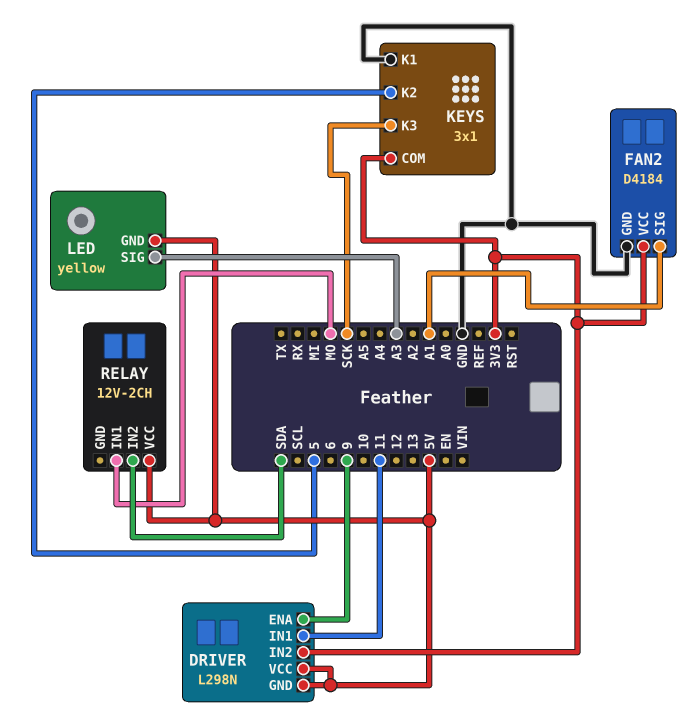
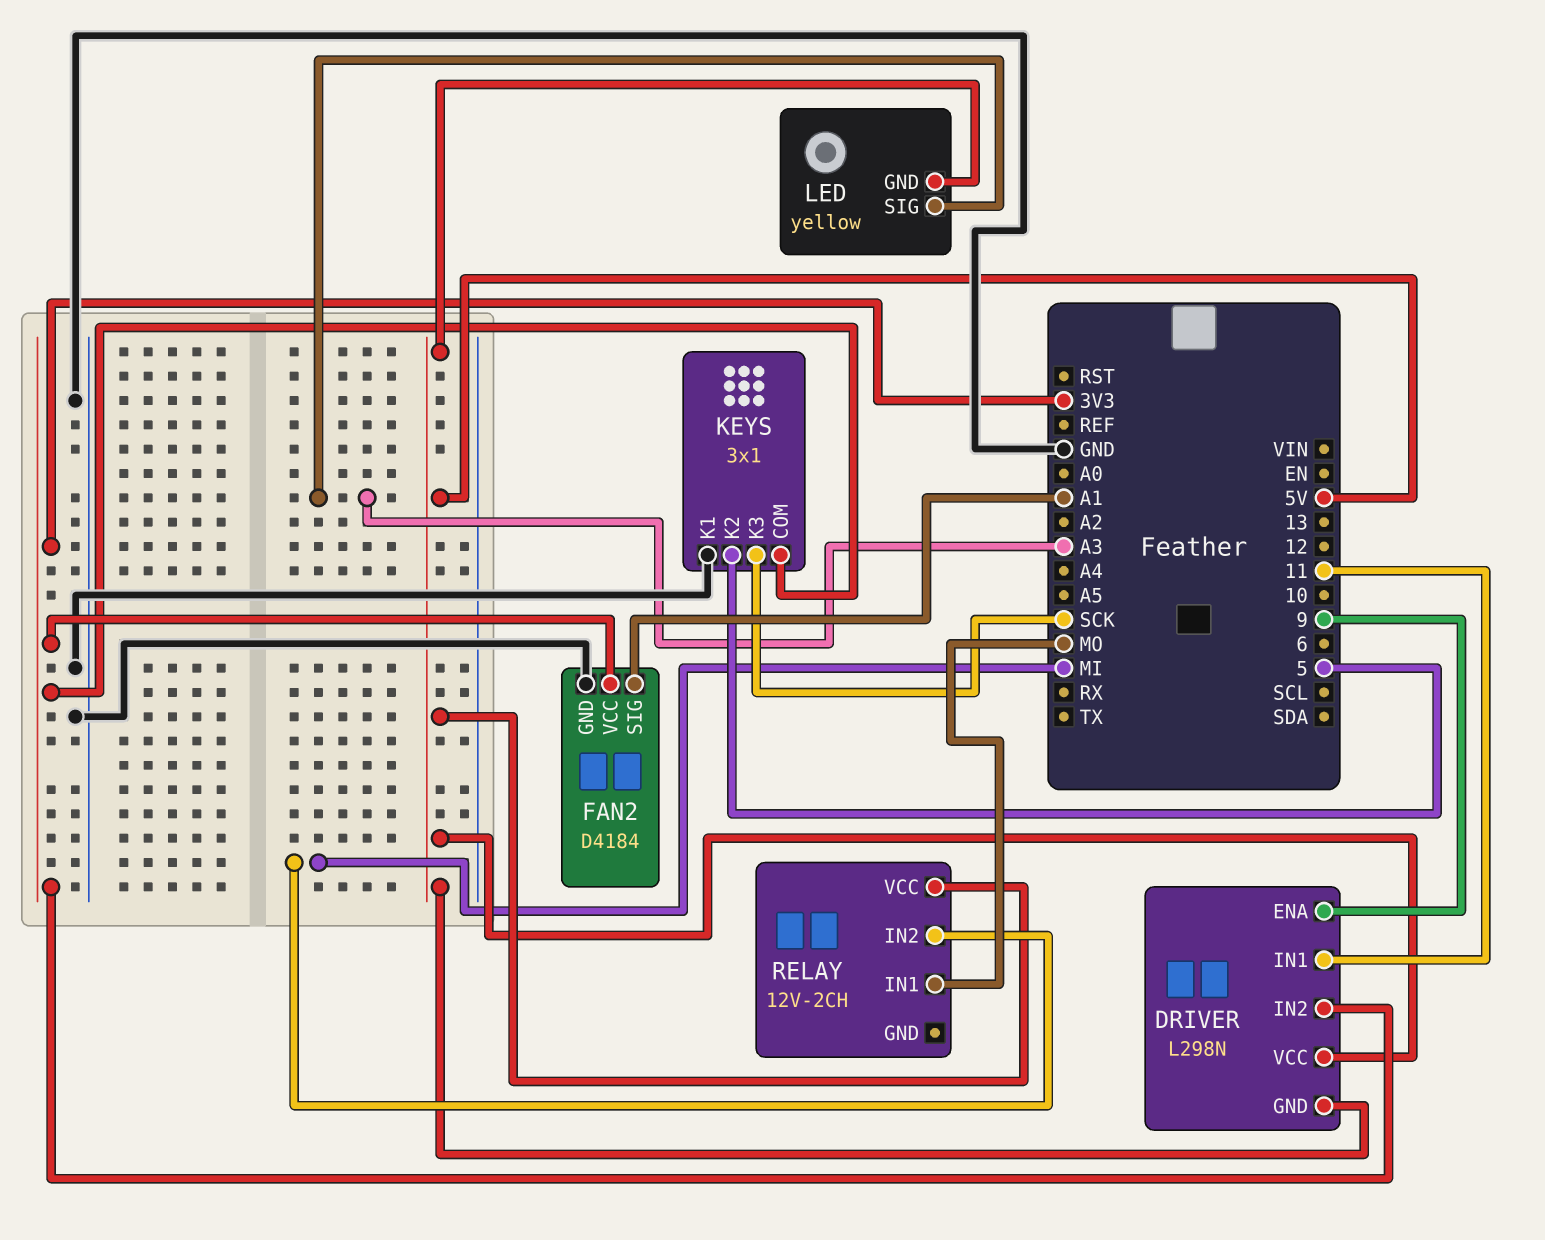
RELAY pin IN2: SDA -> MI

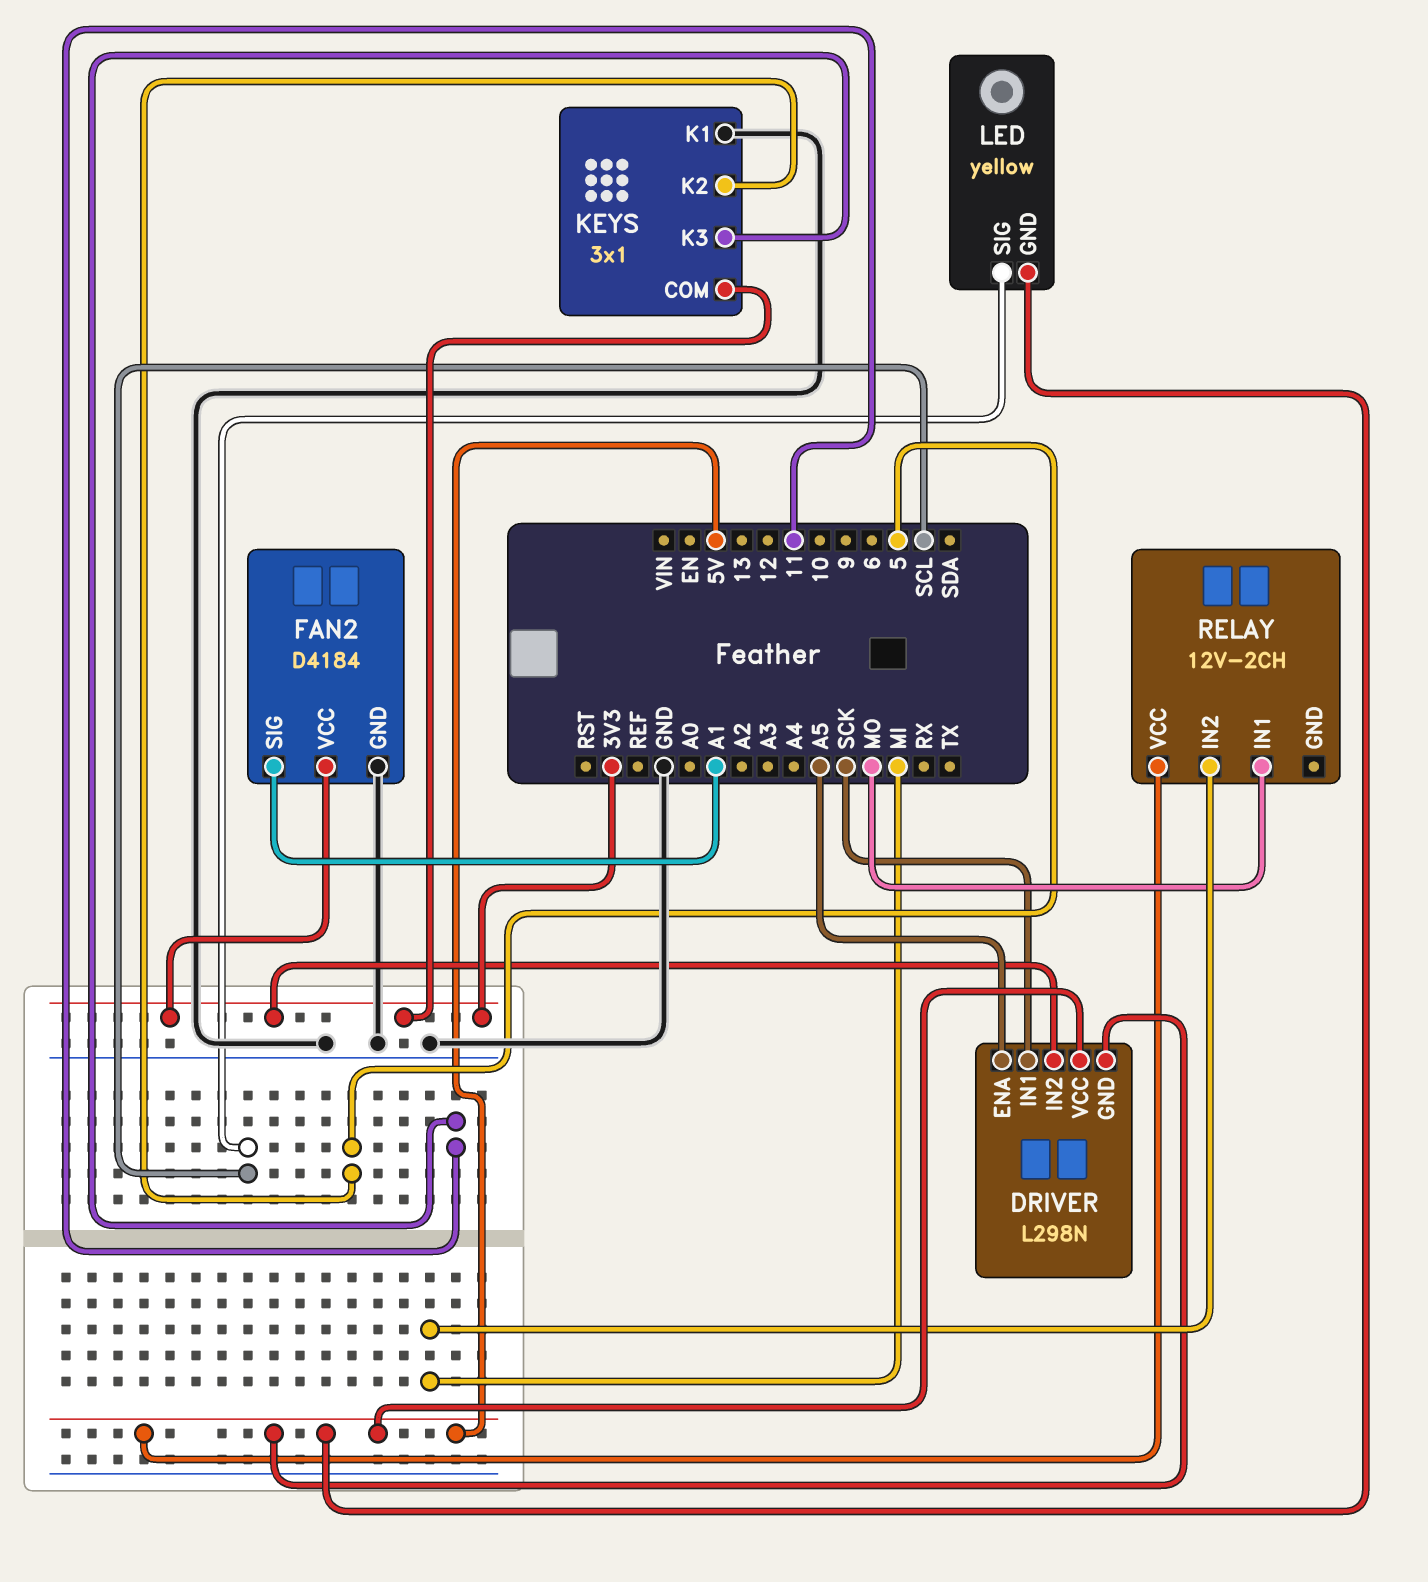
DRIVER pin ENA: 9 -> A5
DRIVER pin IN1: 11 -> SCK
KEYS pin K3: SCK -> 11
LED pin SIG: A3 -> SCL

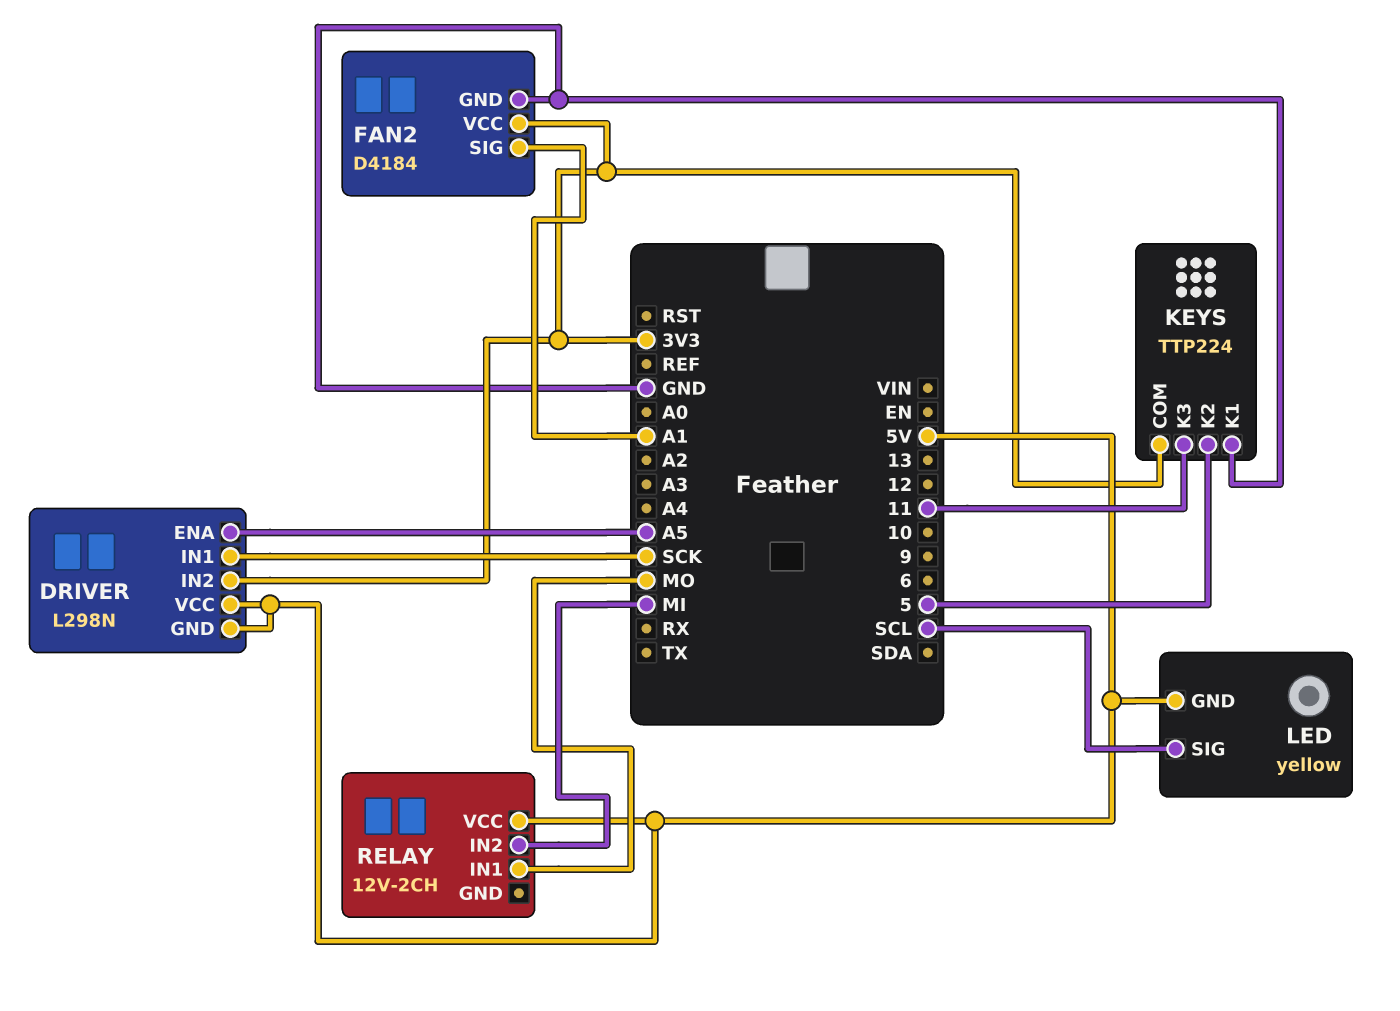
KEYS: 3x1 -> TTP224

